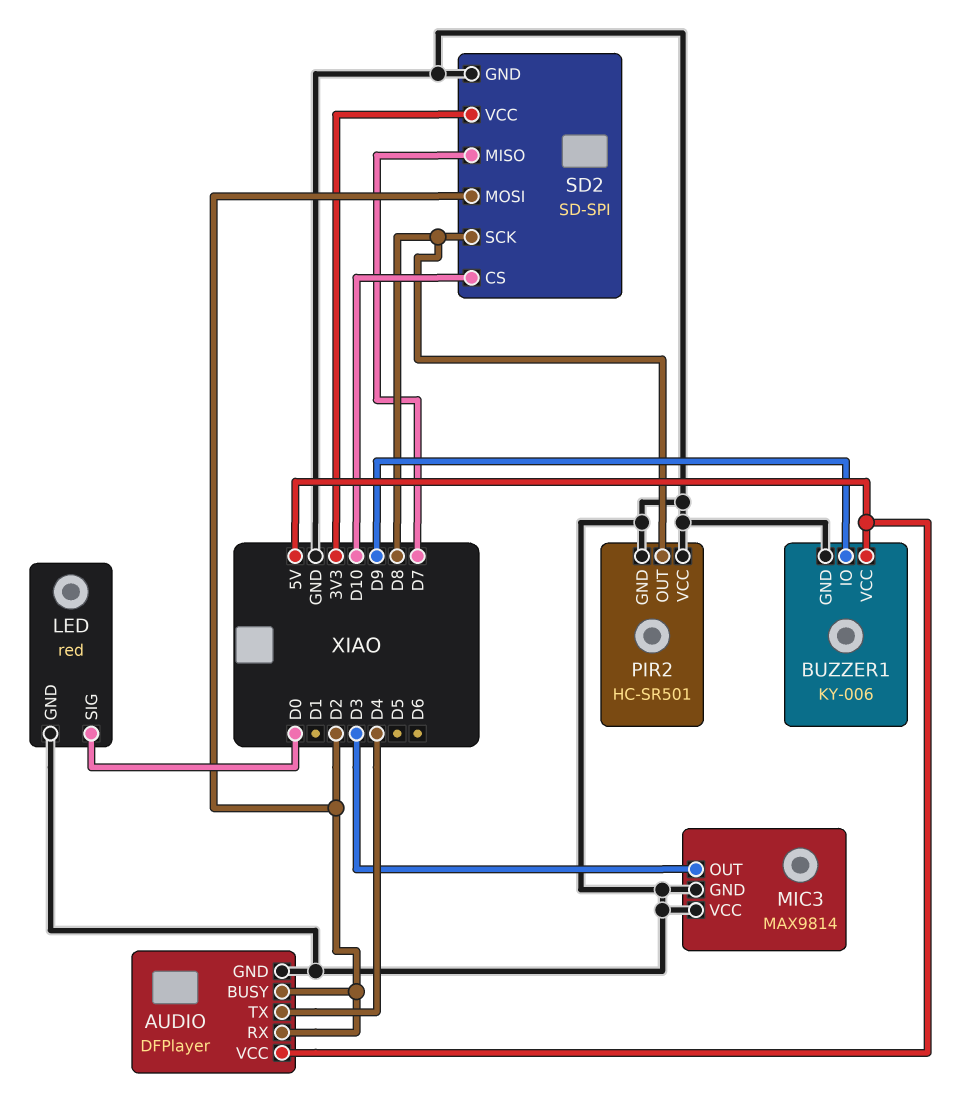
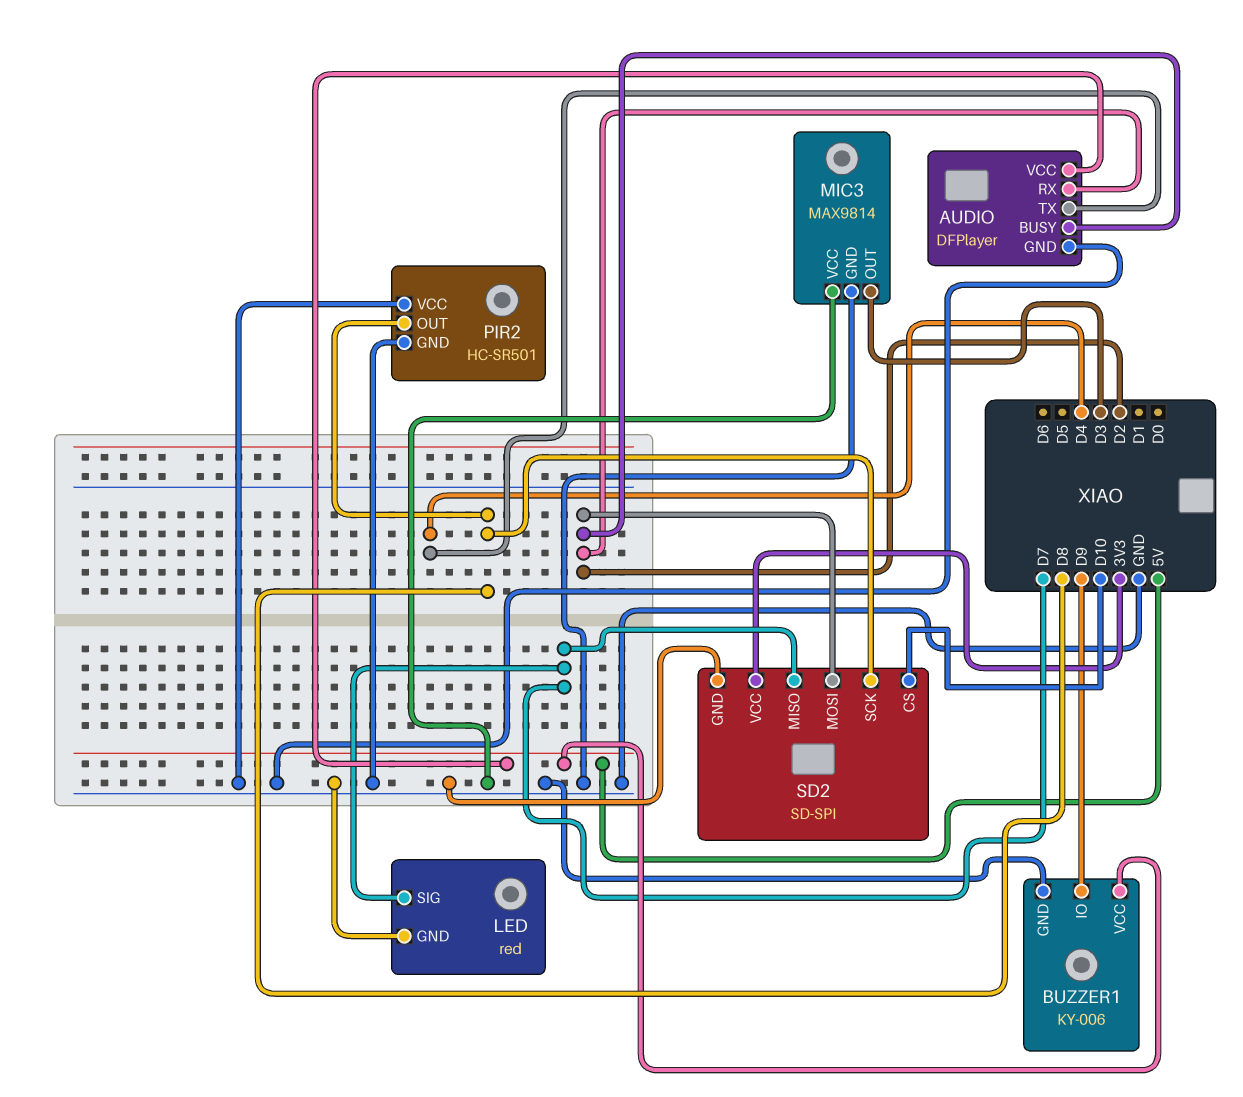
LED pin SIG: D0 -> D7

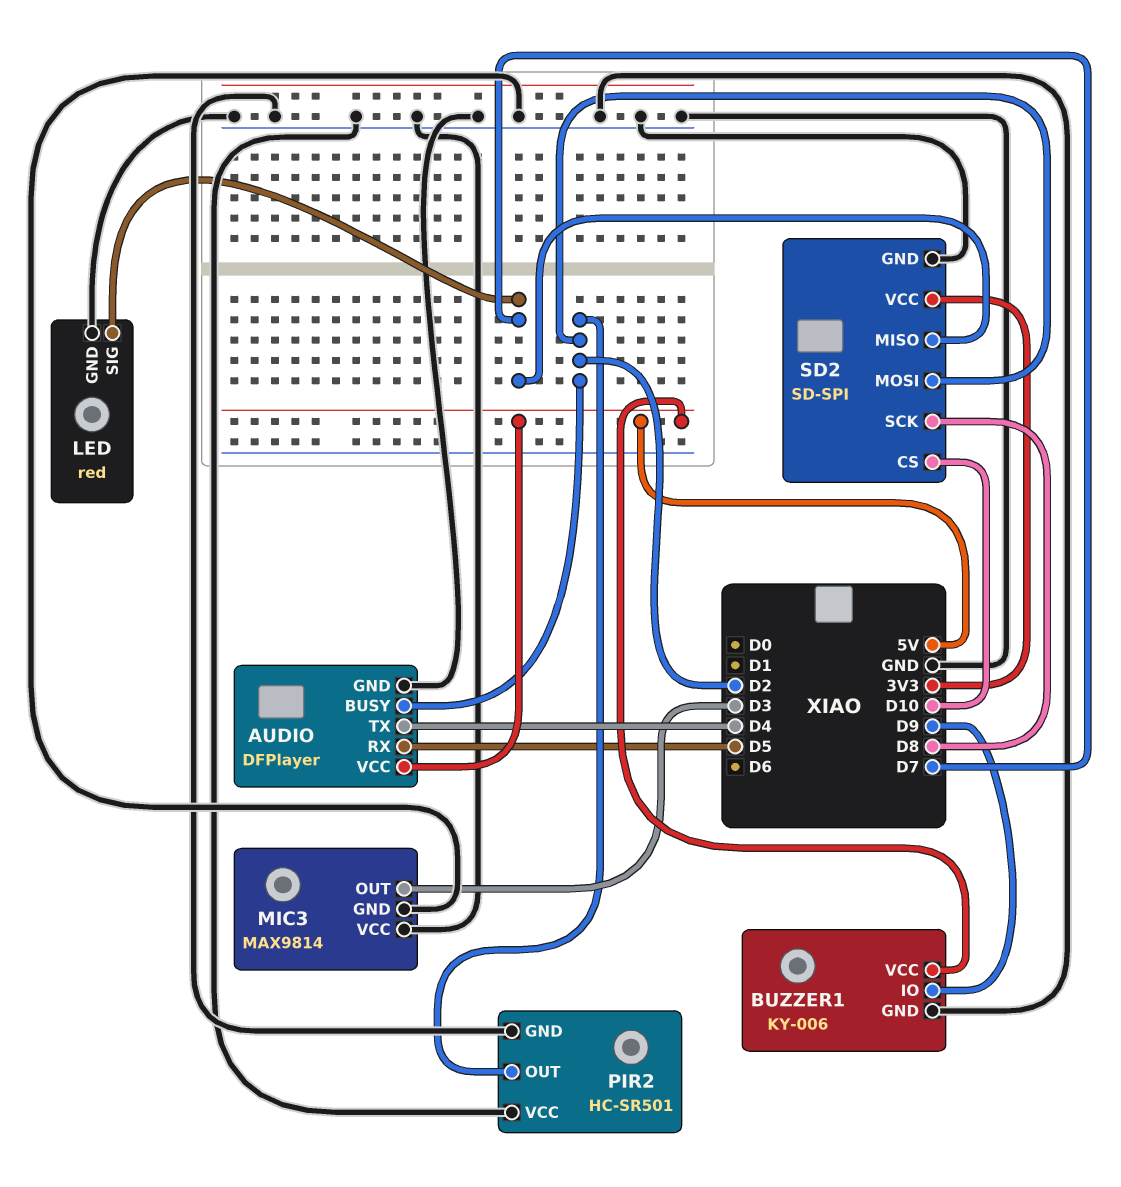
AUDIO pin RX: D2 -> D5
PIR2 pin OUT: D8 -> D2

